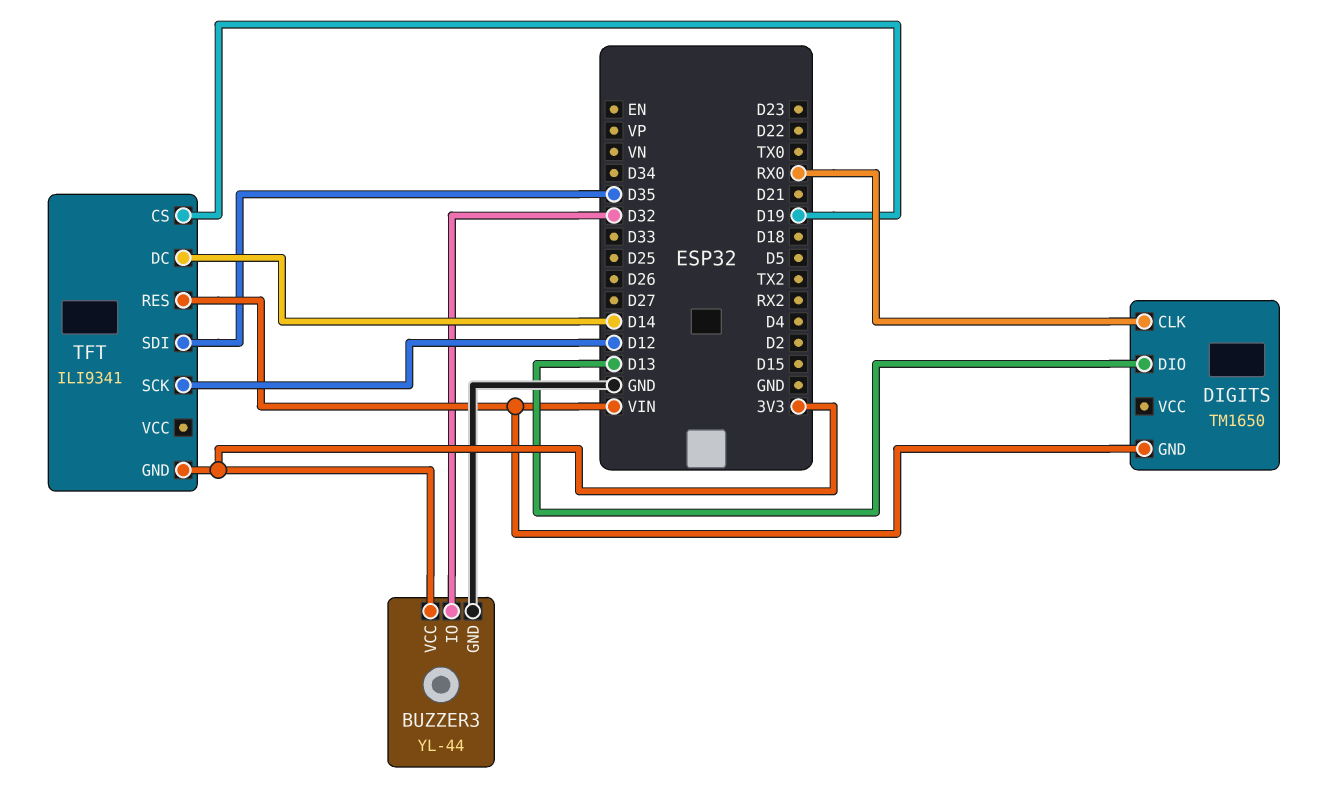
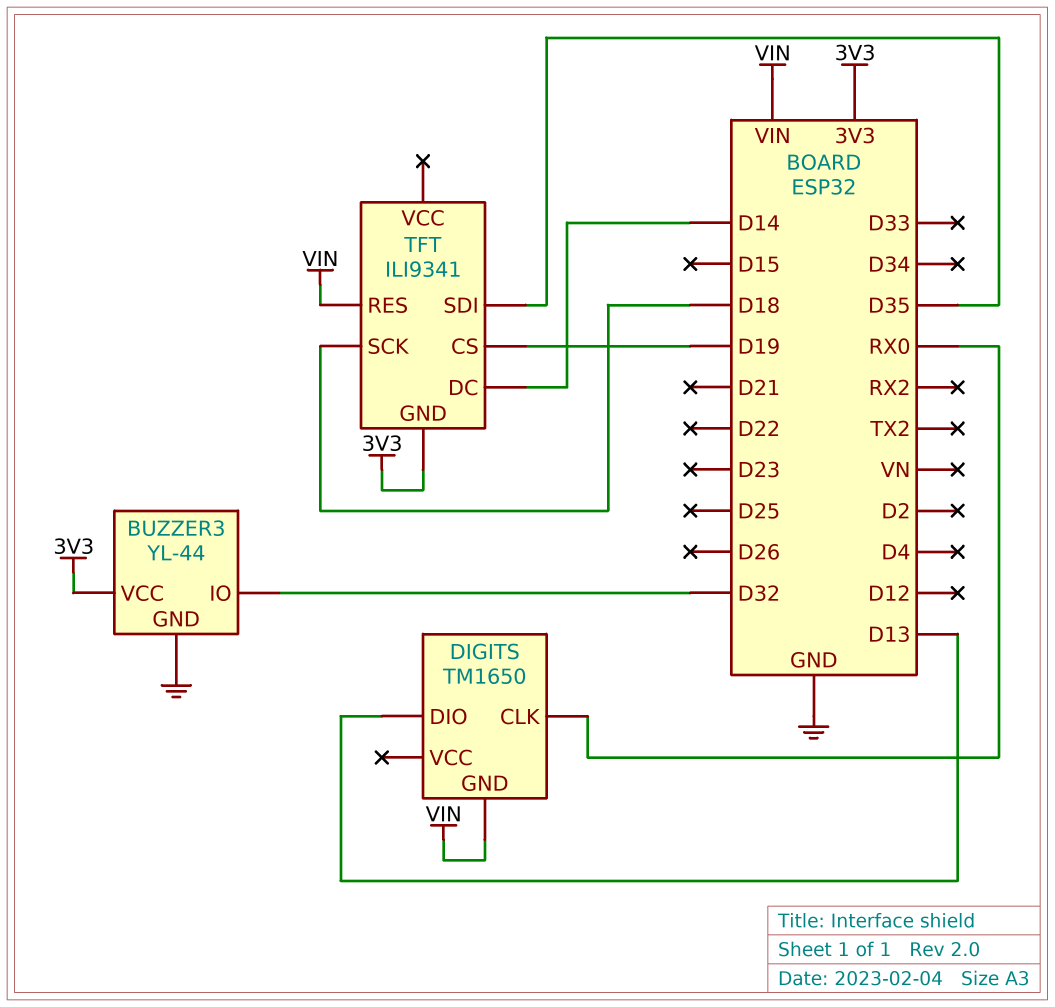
TFT pin SCK: D12 -> D18

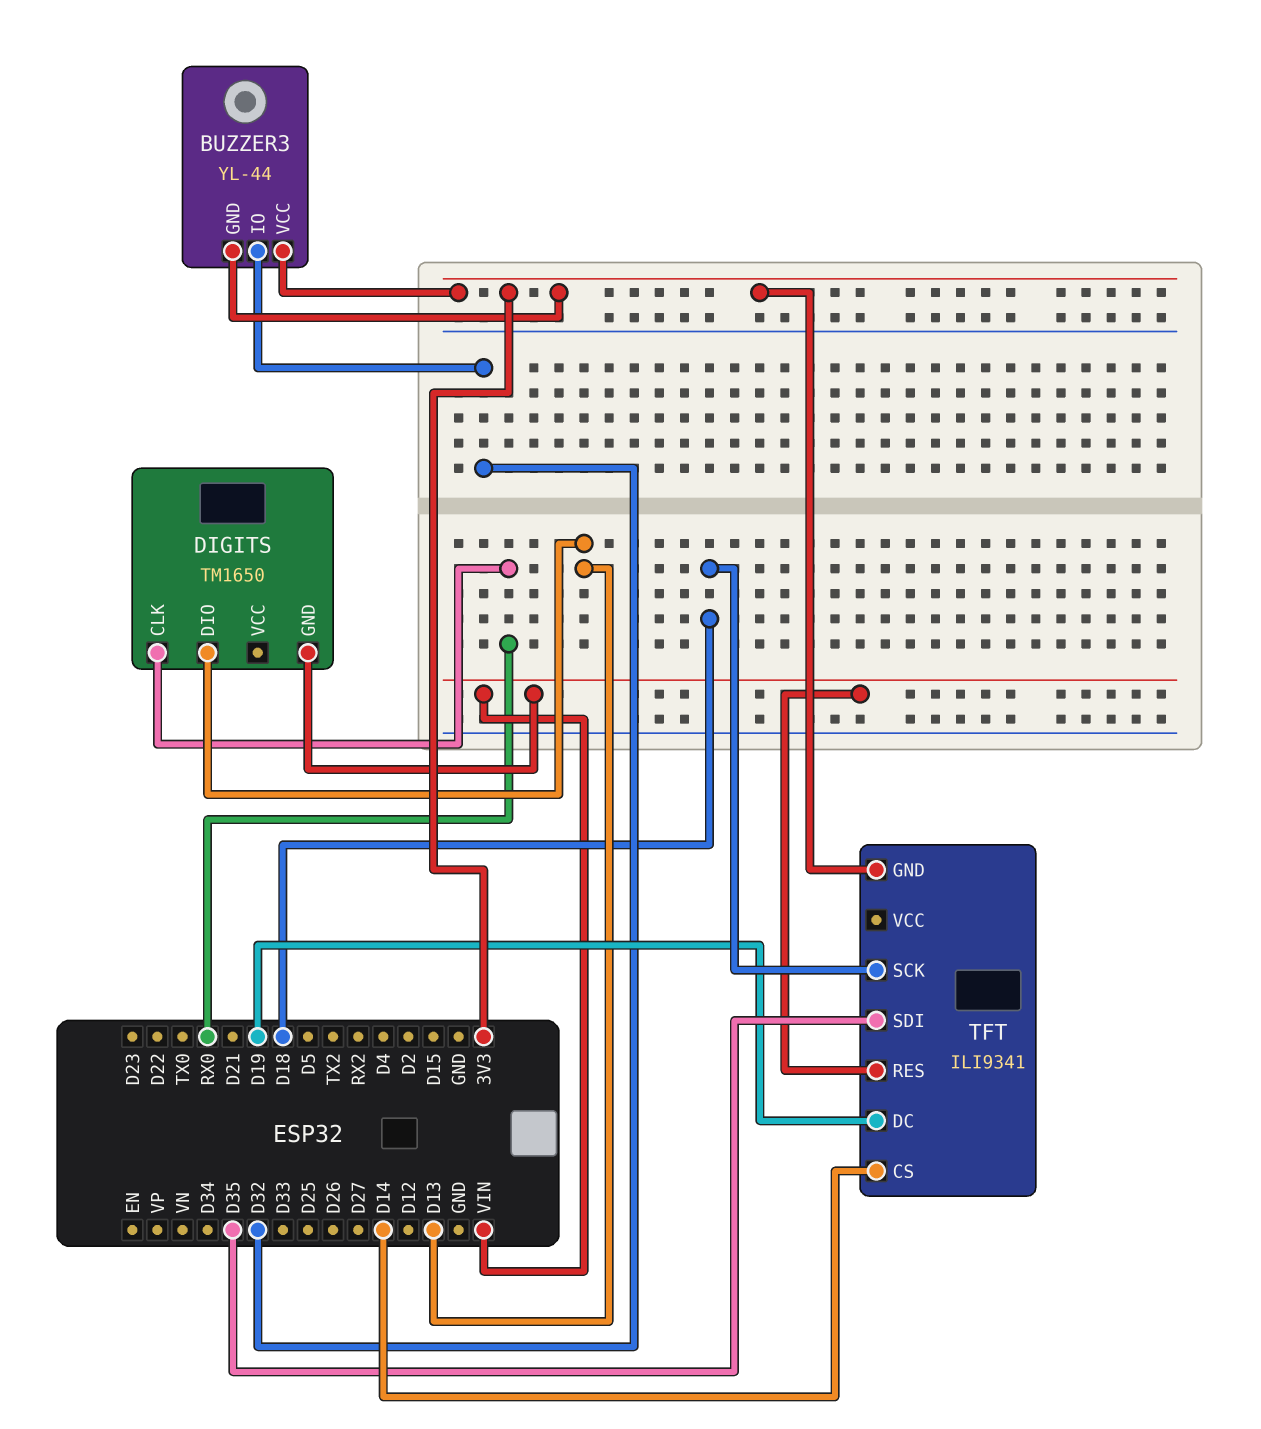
BUZZER3 pin GND: GND -> 3V3
TFT pin CS: D19 -> D14
TFT pin DC: D14 -> D19

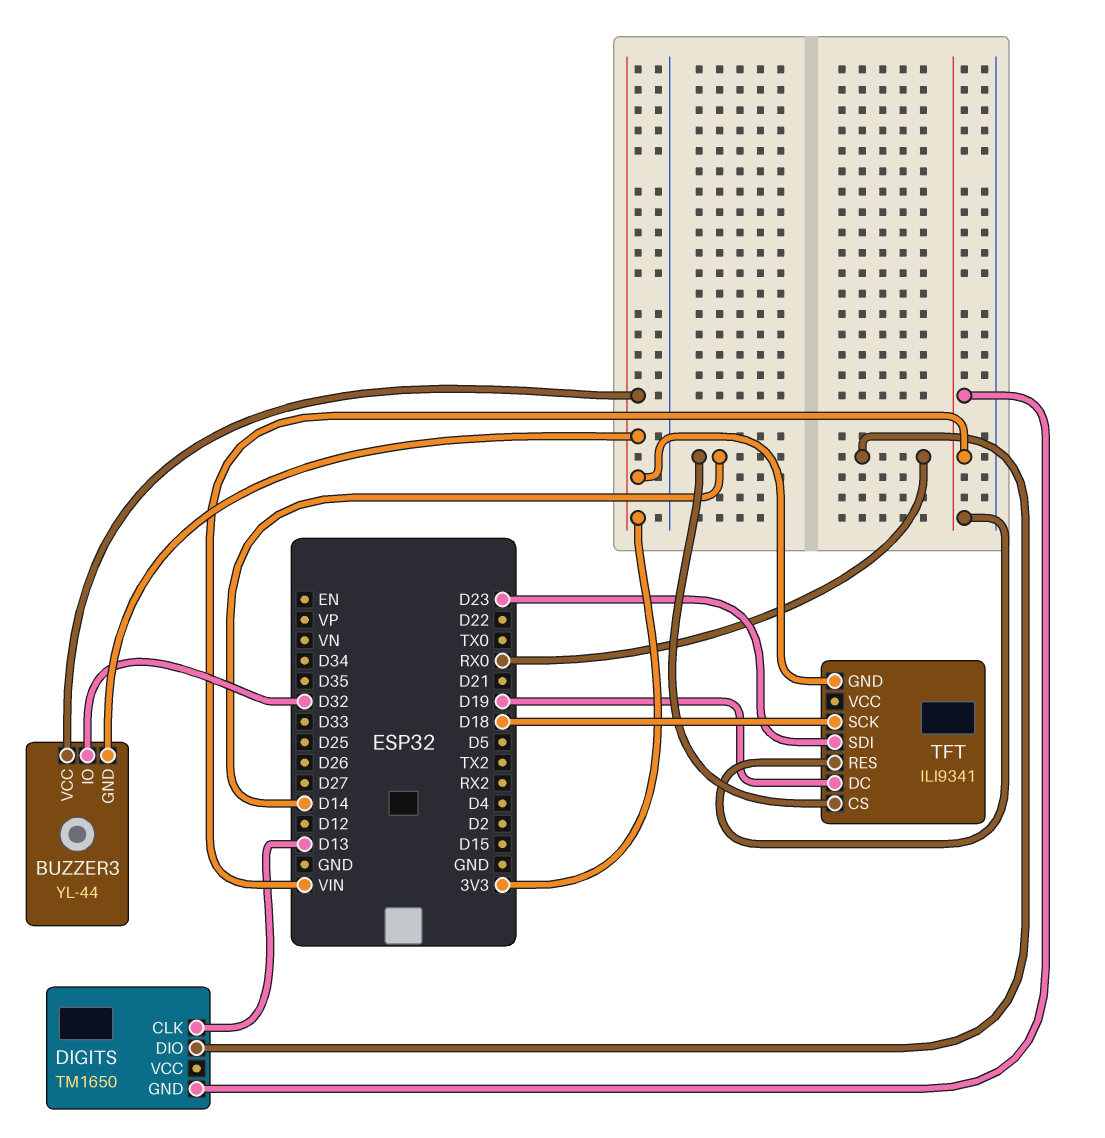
DIGITS pin CLK: RX0 -> D13
DIGITS pin DIO: D13 -> RX0
TFT pin SDI: D35 -> D23

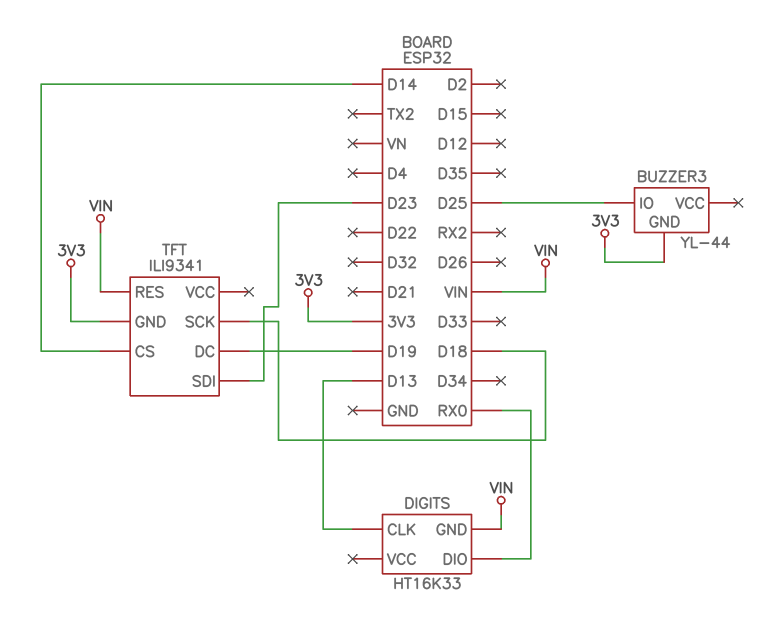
BUZZER3 pin IO: D32 -> D25
BUZZER3 pin VCC: 3V3 -> none
DIGITS: TM1650 -> HT16K33

